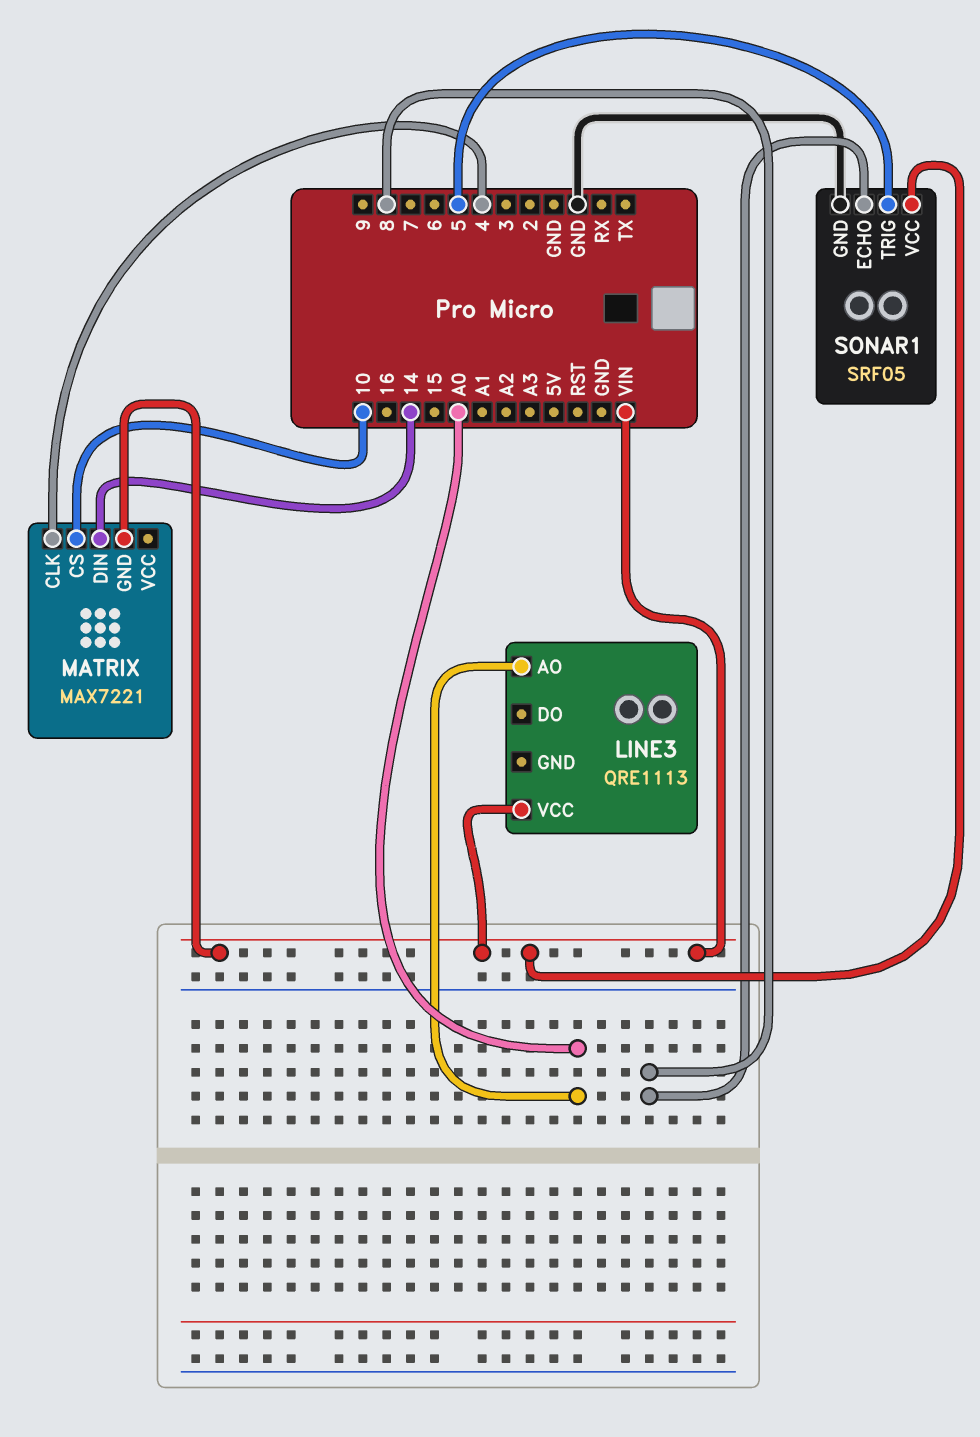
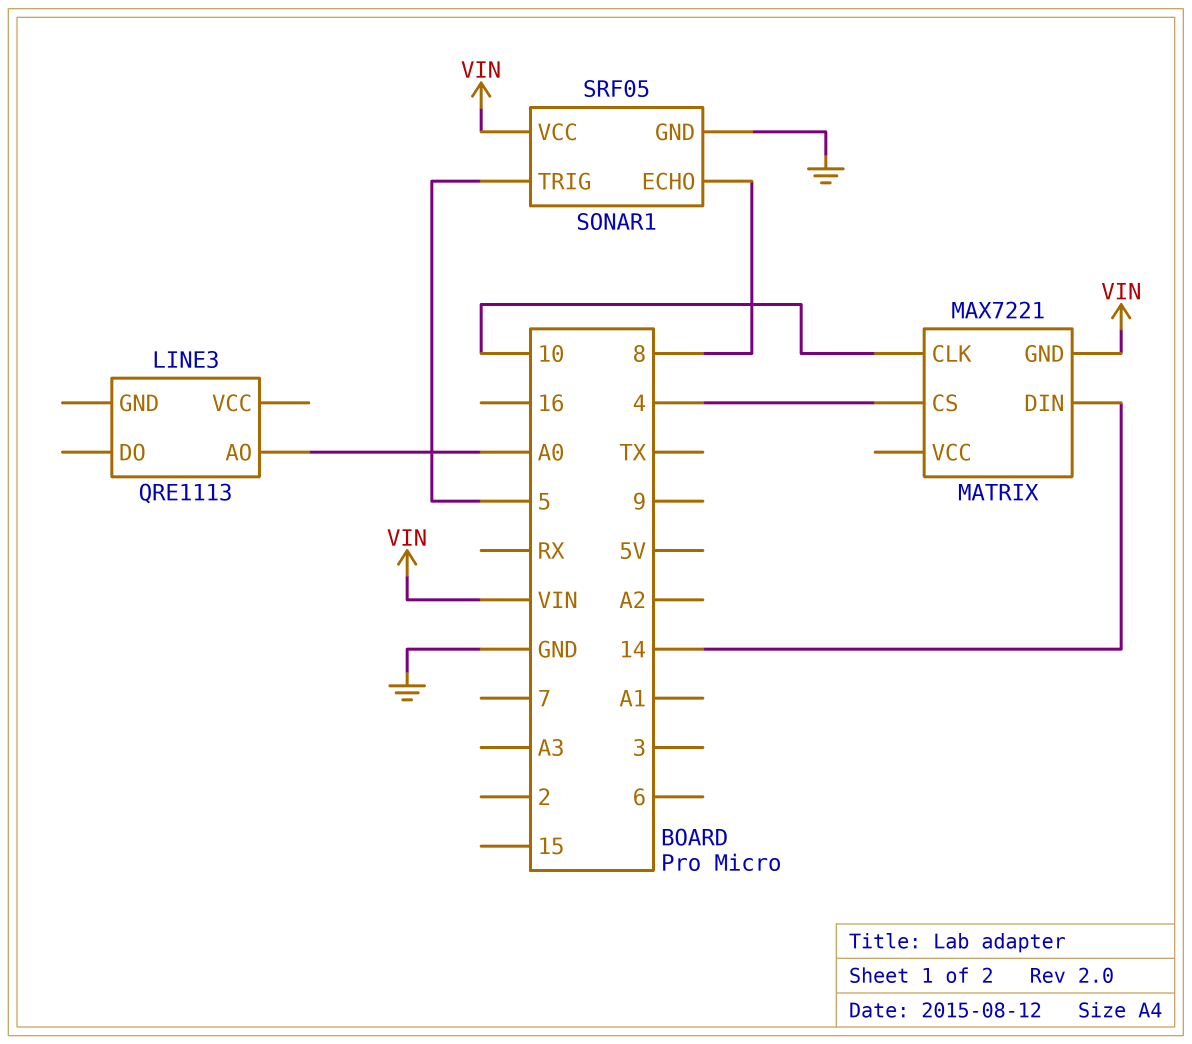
LINE3 pin VCC: VIN -> none
MATRIX pin CLK: 4 -> 10
MATRIX pin CS: 10 -> 4

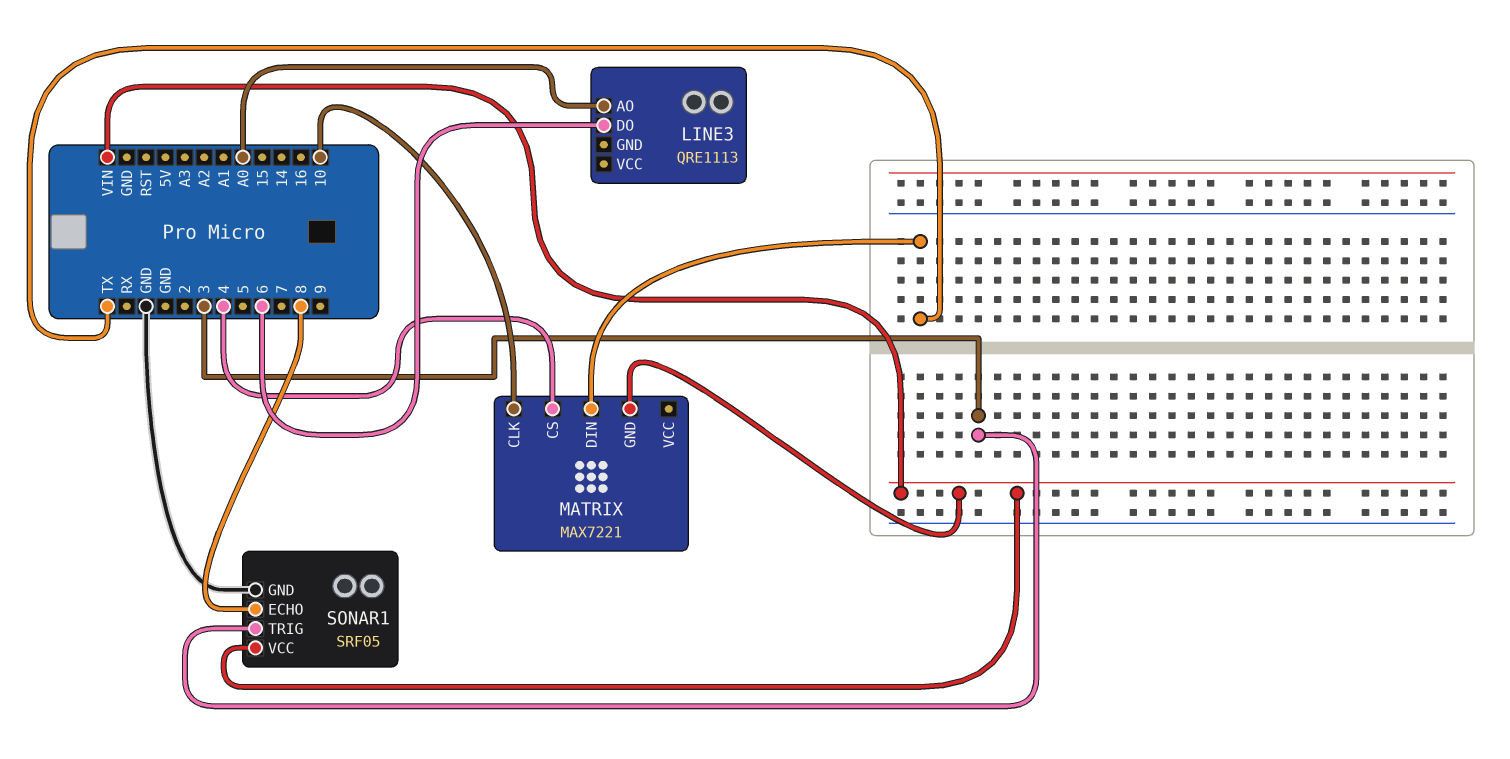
LINE3 pin DO: none -> 6
MATRIX pin DIN: 14 -> TX
SONAR1 pin TRIG: 5 -> 3

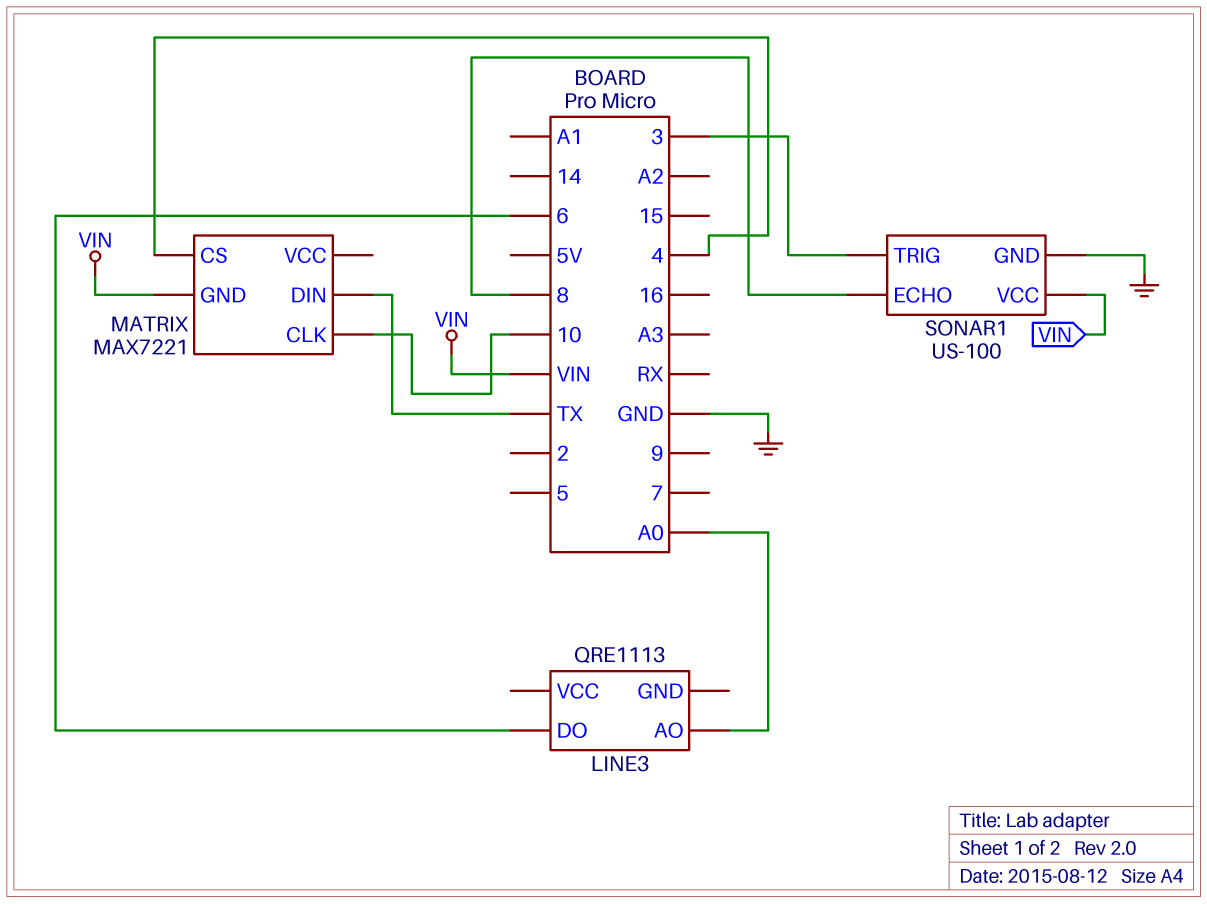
SONAR1: SRF05 -> US-100

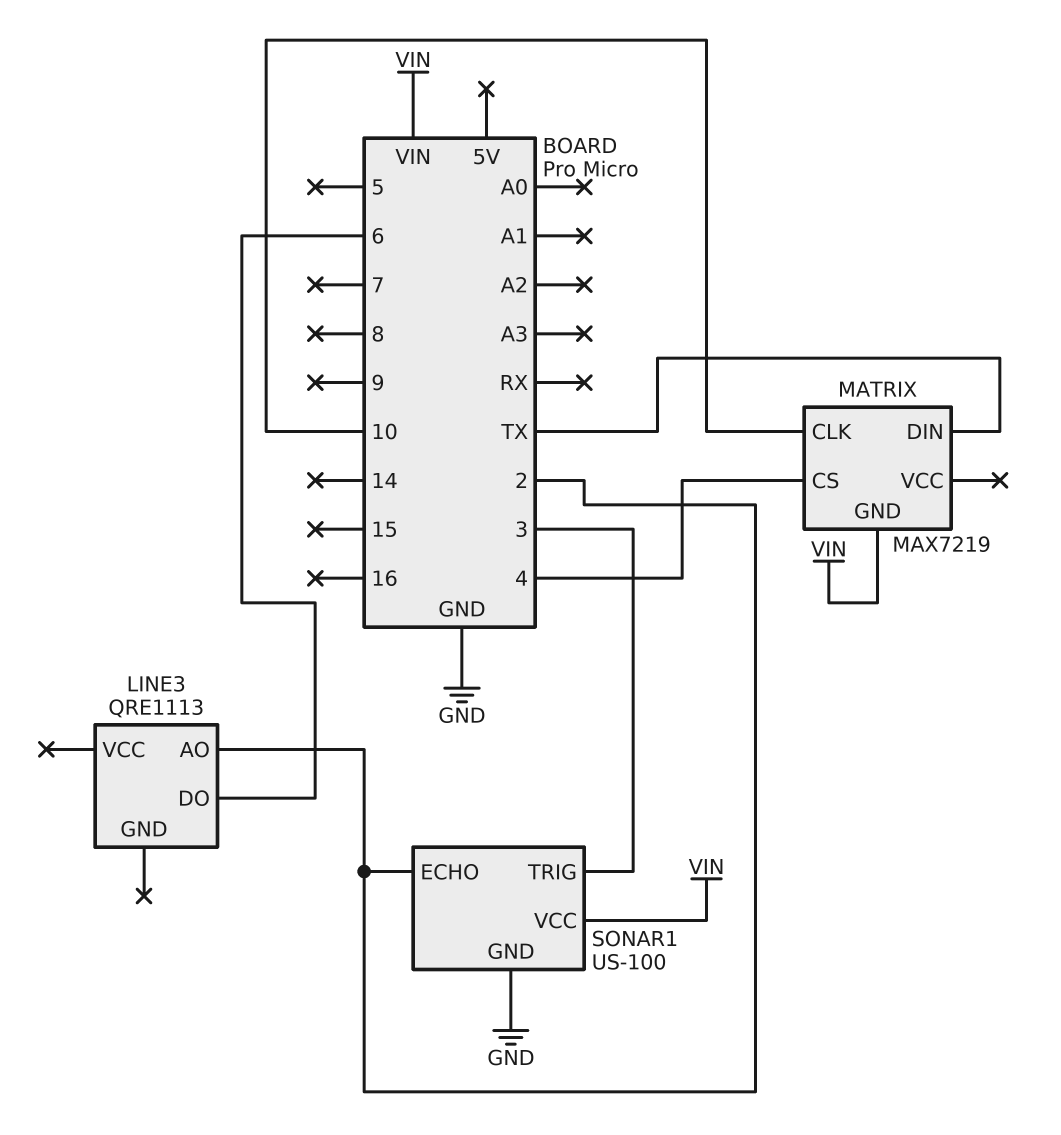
LINE3 pin AO: A0 -> 2
MATRIX: MAX7221 -> MAX7219
SONAR1 pin ECHO: 8 -> 2

